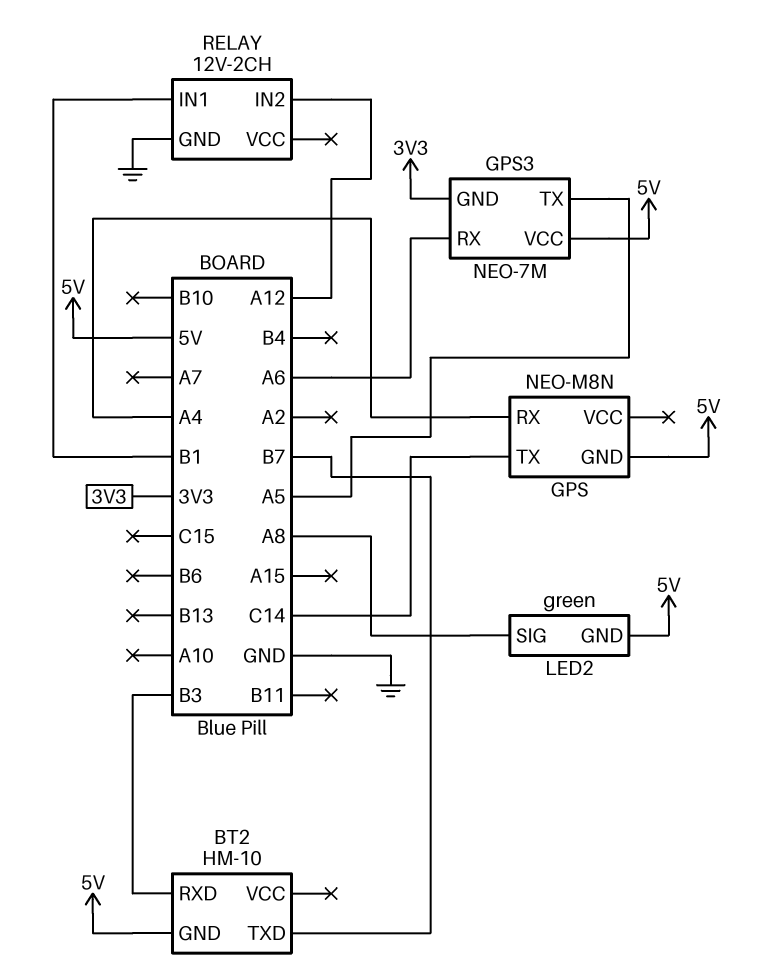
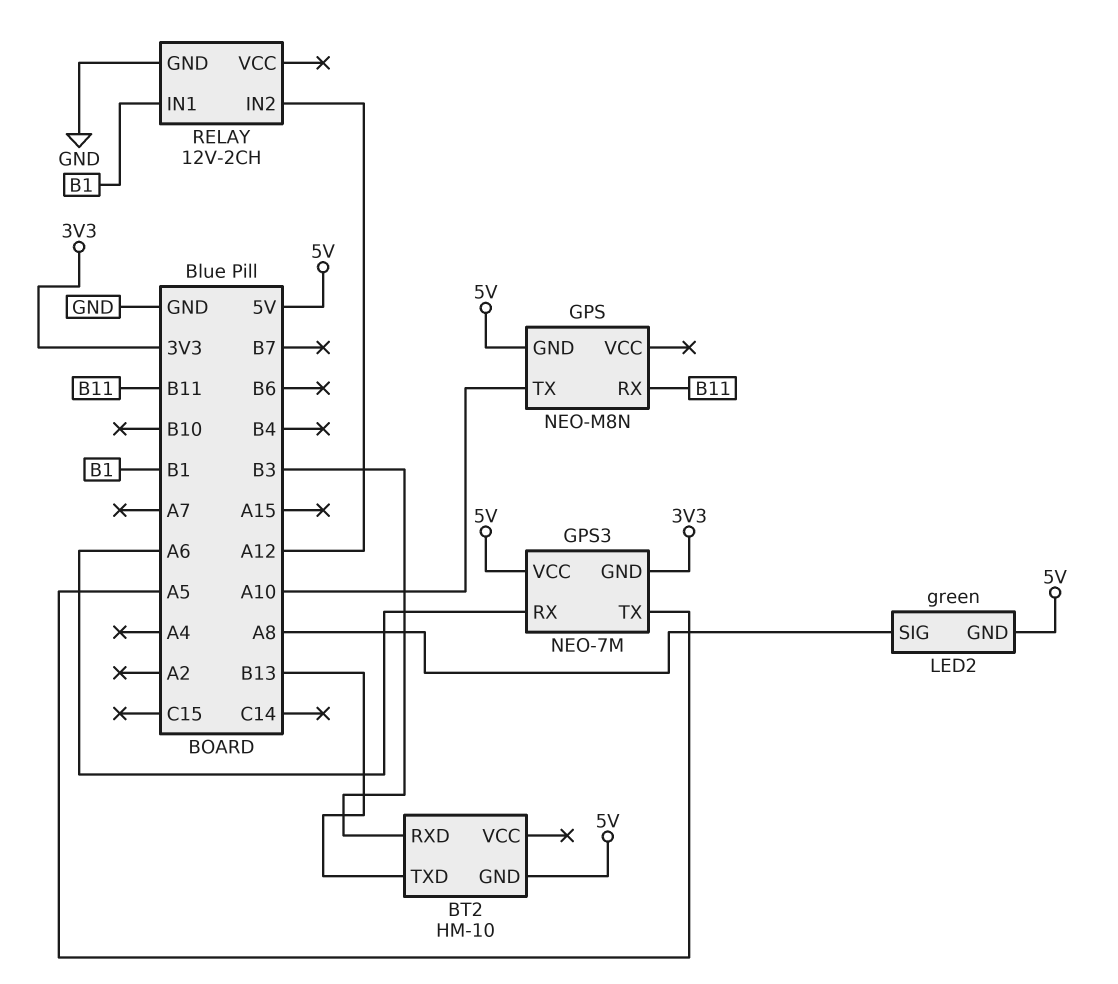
BT2 pin TXD: B7 -> B13
GPS pin RX: A4 -> B11
GPS pin TX: C14 -> A10

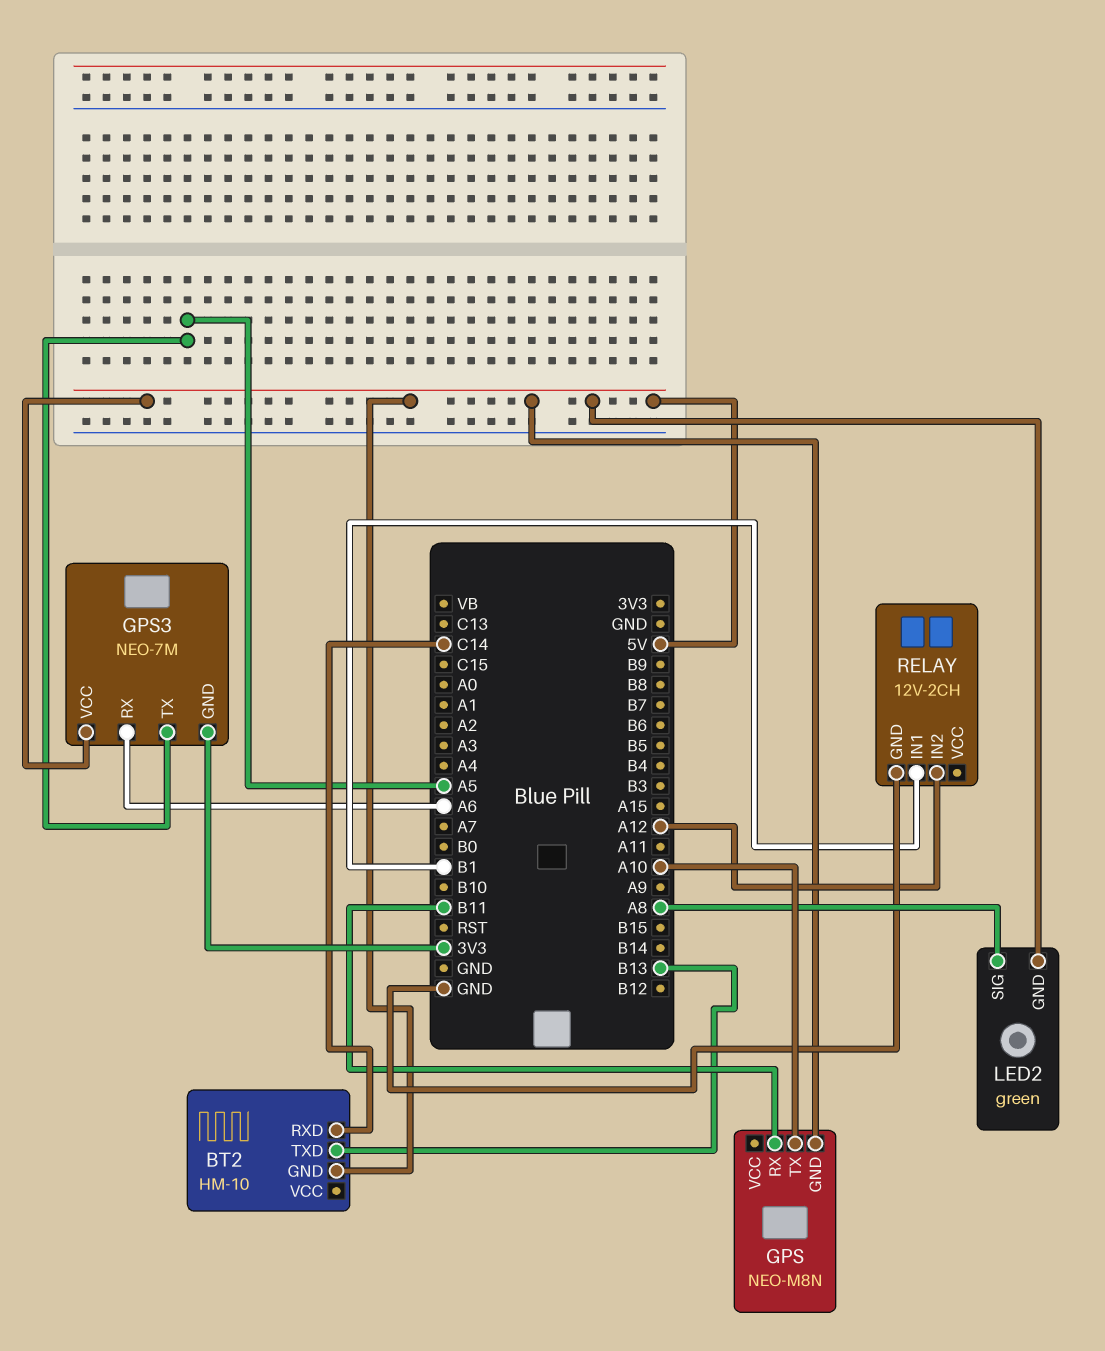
BT2 pin RXD: B3 -> C14

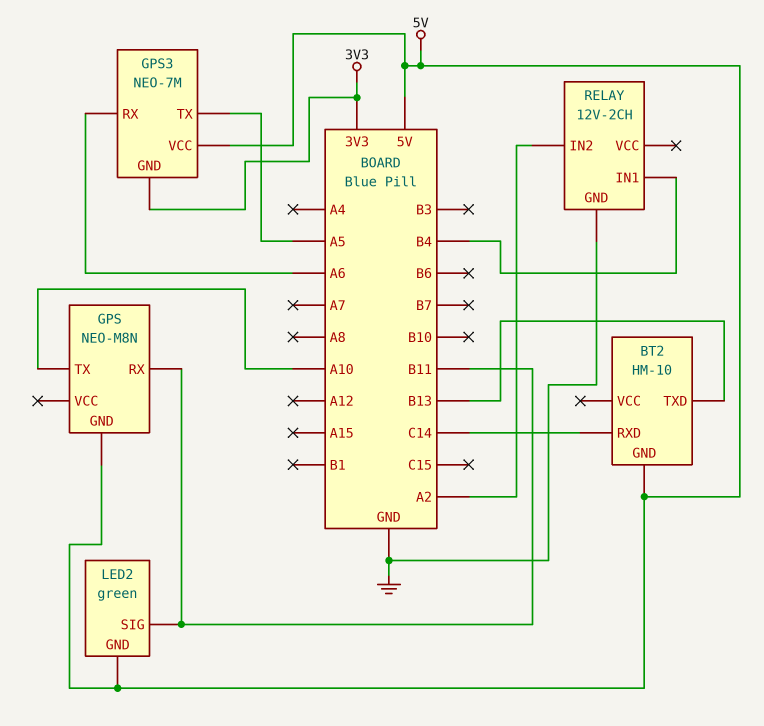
LED2 pin SIG: A8 -> B11
RELAY pin IN1: B1 -> B4
RELAY pin IN2: A12 -> A2

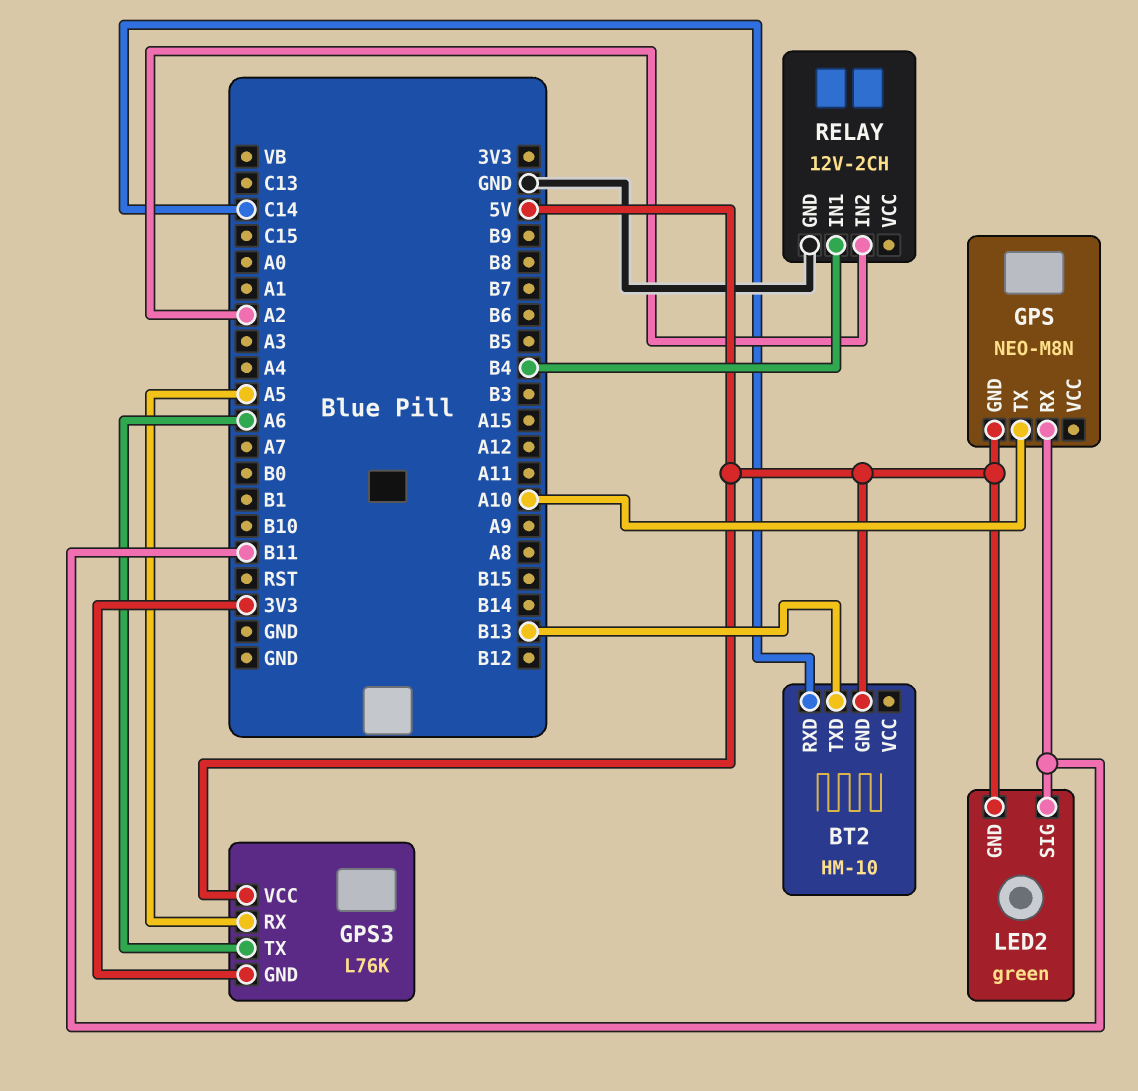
GPS3: NEO-7M -> L76K
GPS3 pin RX: A6 -> A5
GPS3 pin TX: A5 -> A6

